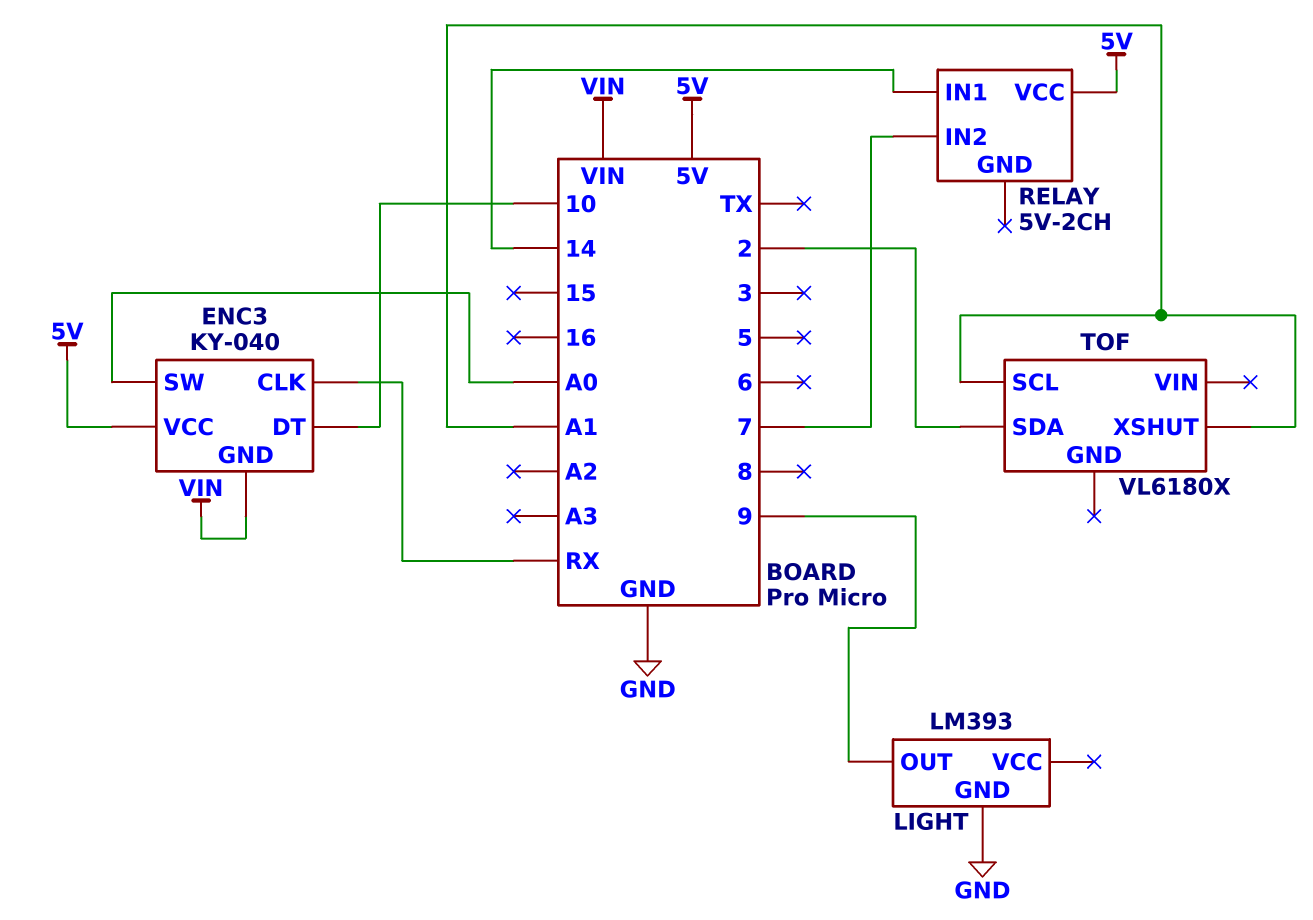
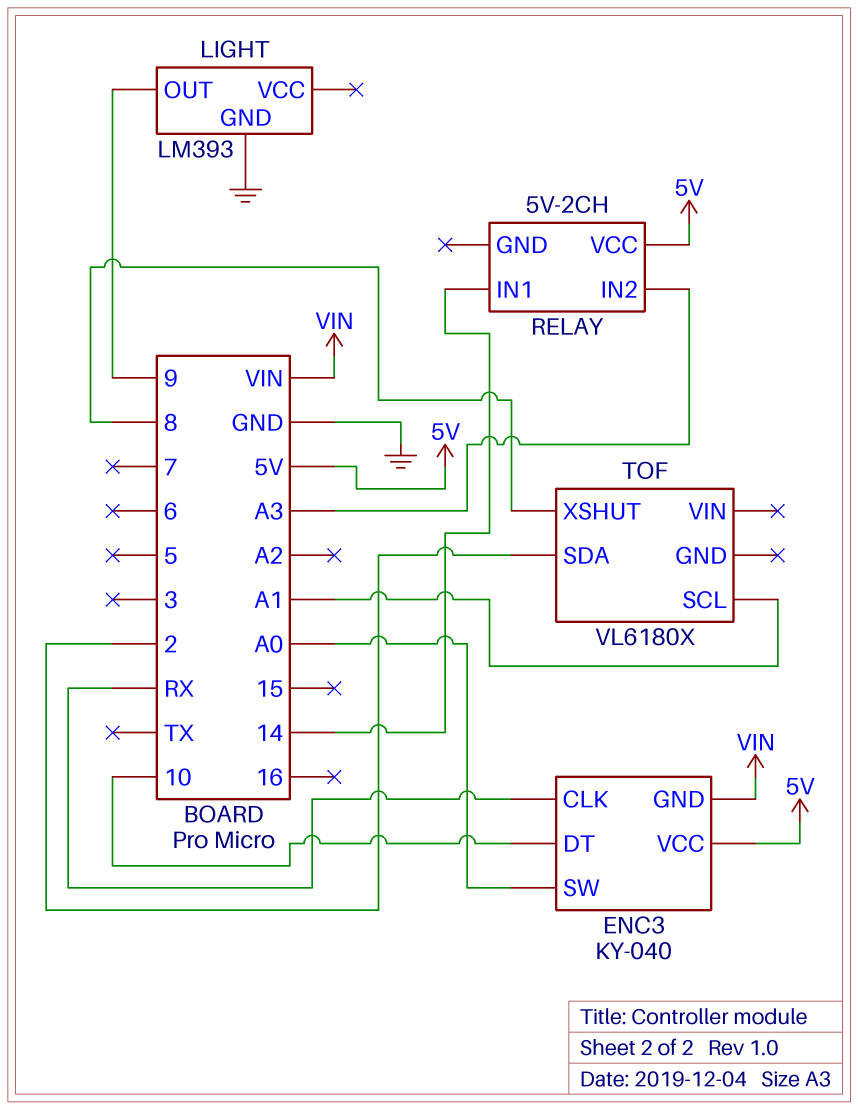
RELAY pin IN2: 7 -> A3
TOF pin XSHUT: A1 -> 8

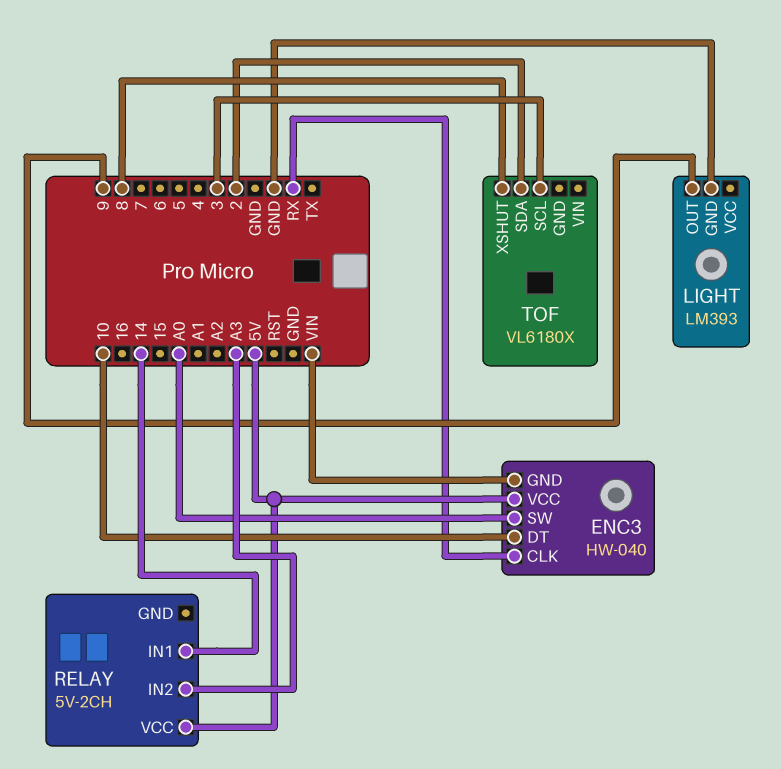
ENC3: KY-040 -> HW-040
TOF pin SCL: A1 -> 3

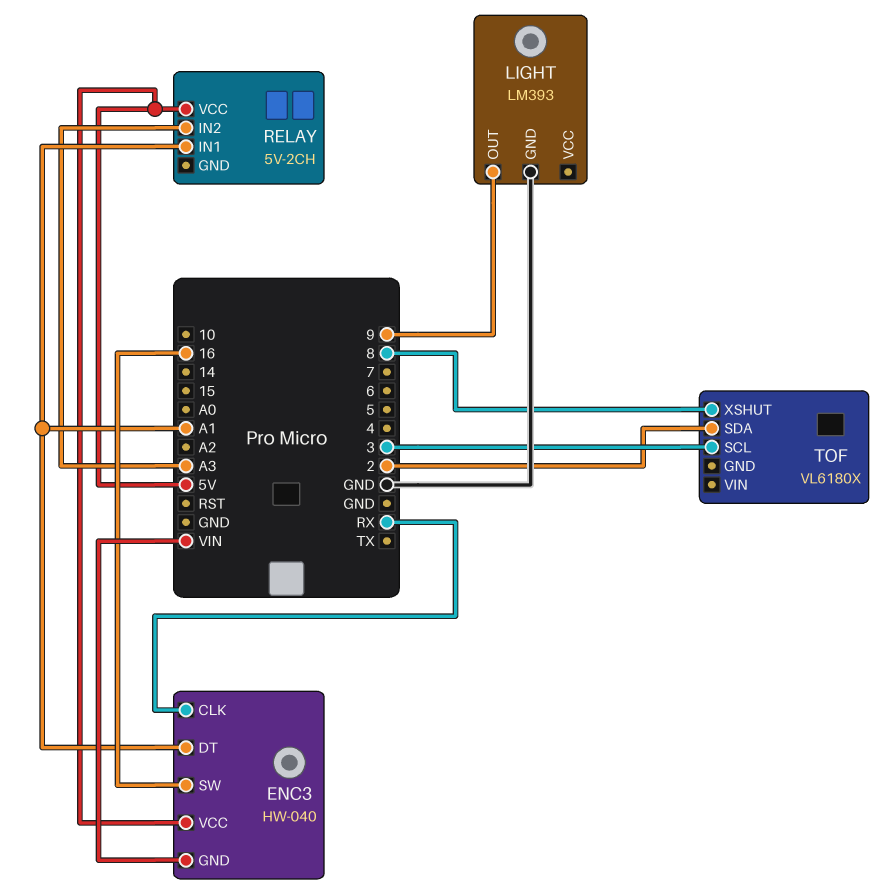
ENC3 pin DT: 10 -> A1
ENC3 pin SW: A0 -> 16
RELAY pin IN1: 14 -> A1

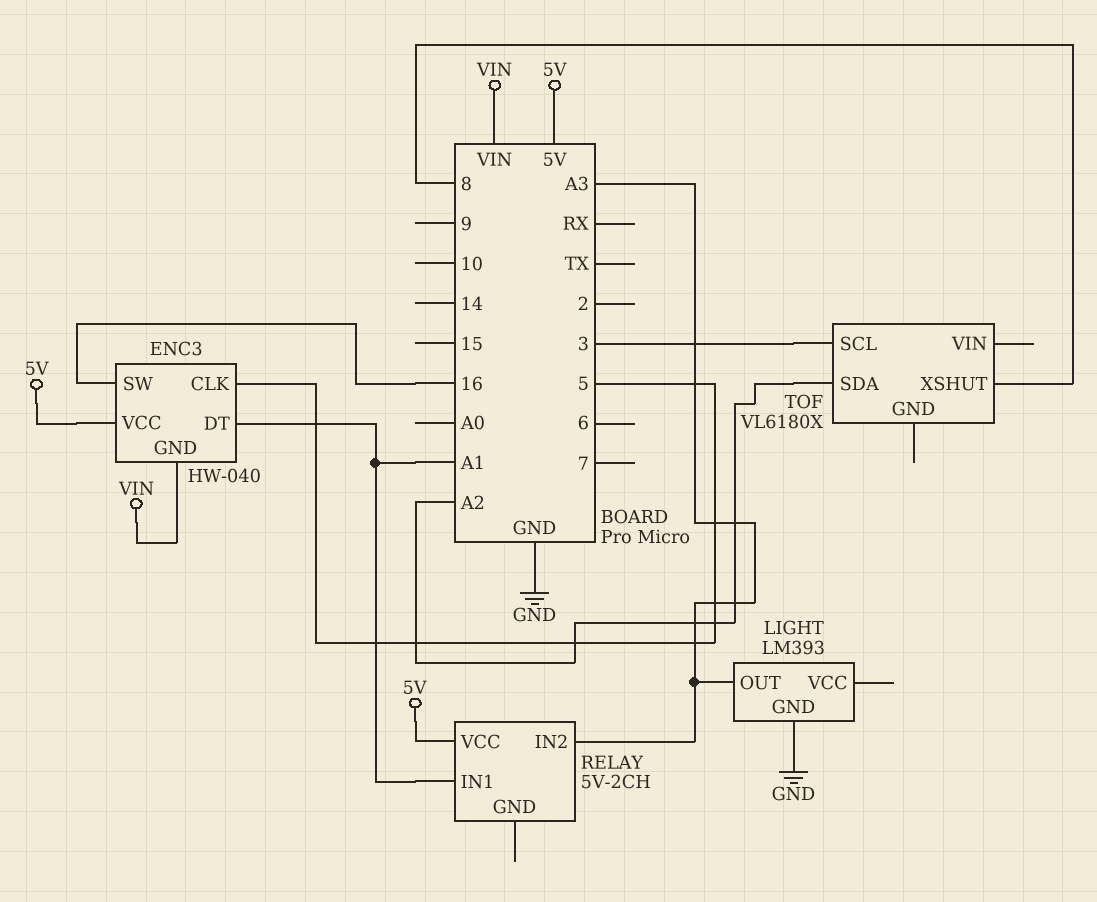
ENC3 pin CLK: RX -> 5
LIGHT pin OUT: 9 -> A3
TOF pin SDA: 2 -> A2

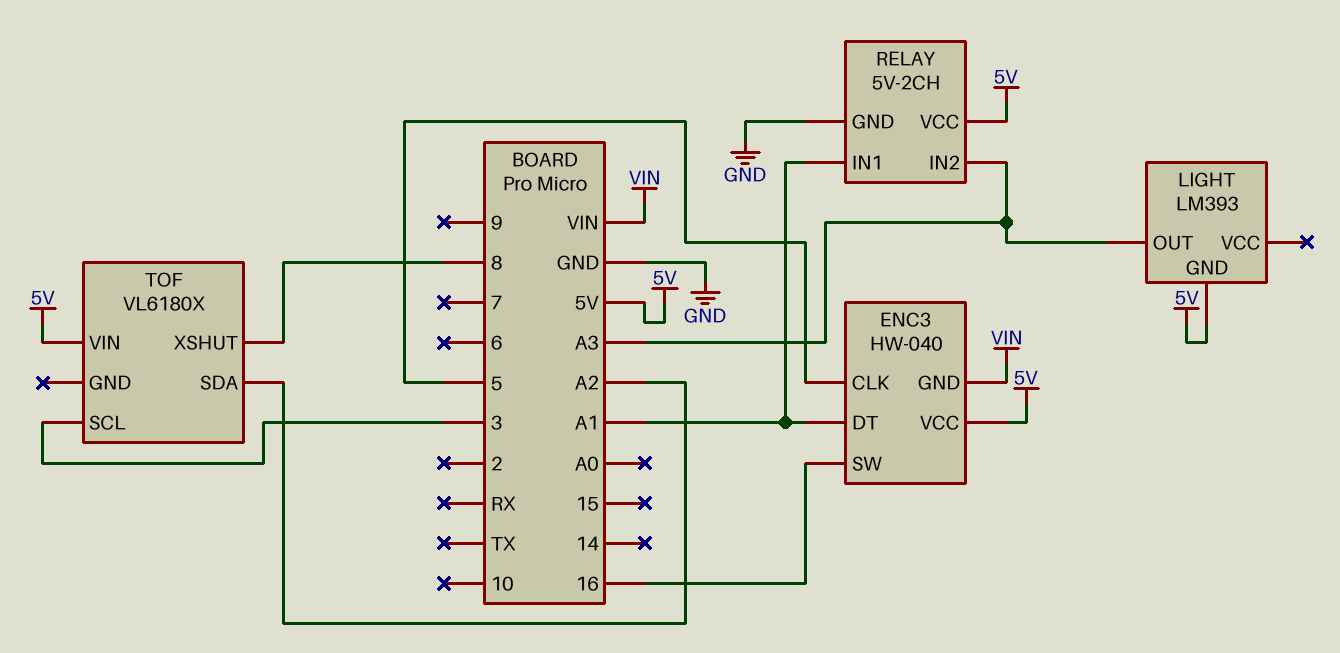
LIGHT pin GND: GND -> 5V
RELAY pin GND: none -> GND
TOF pin VIN: none -> 5V

